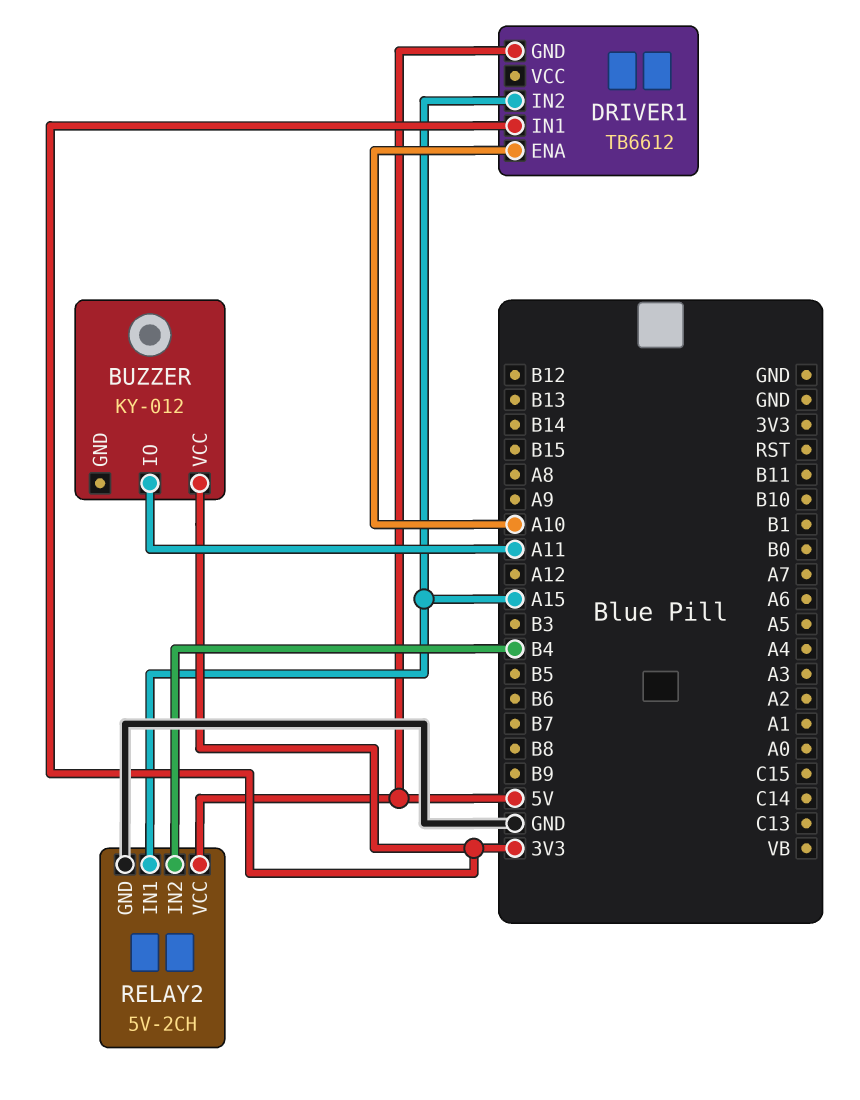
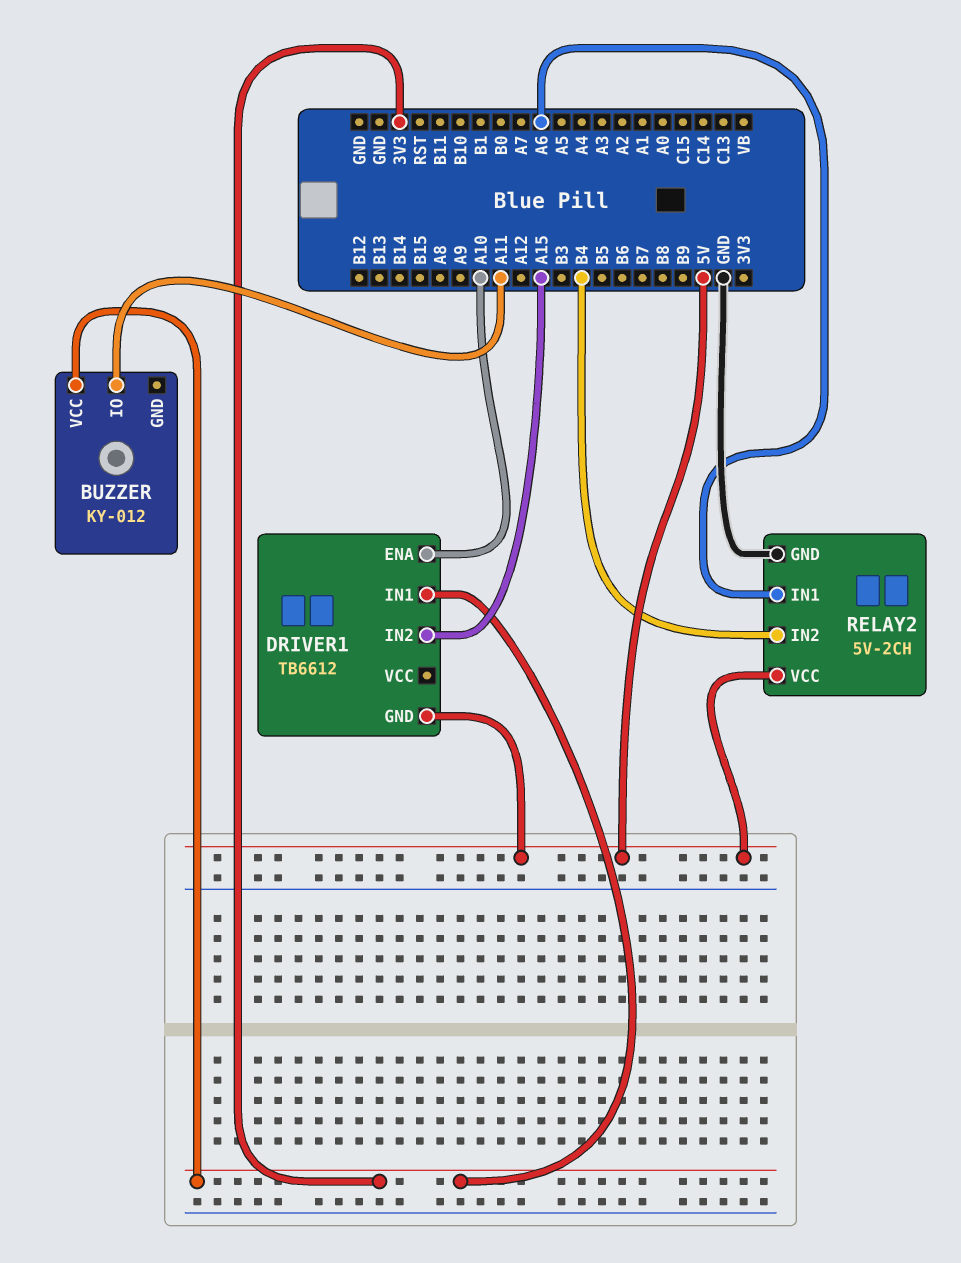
RELAY2 pin IN1: A15 -> A6

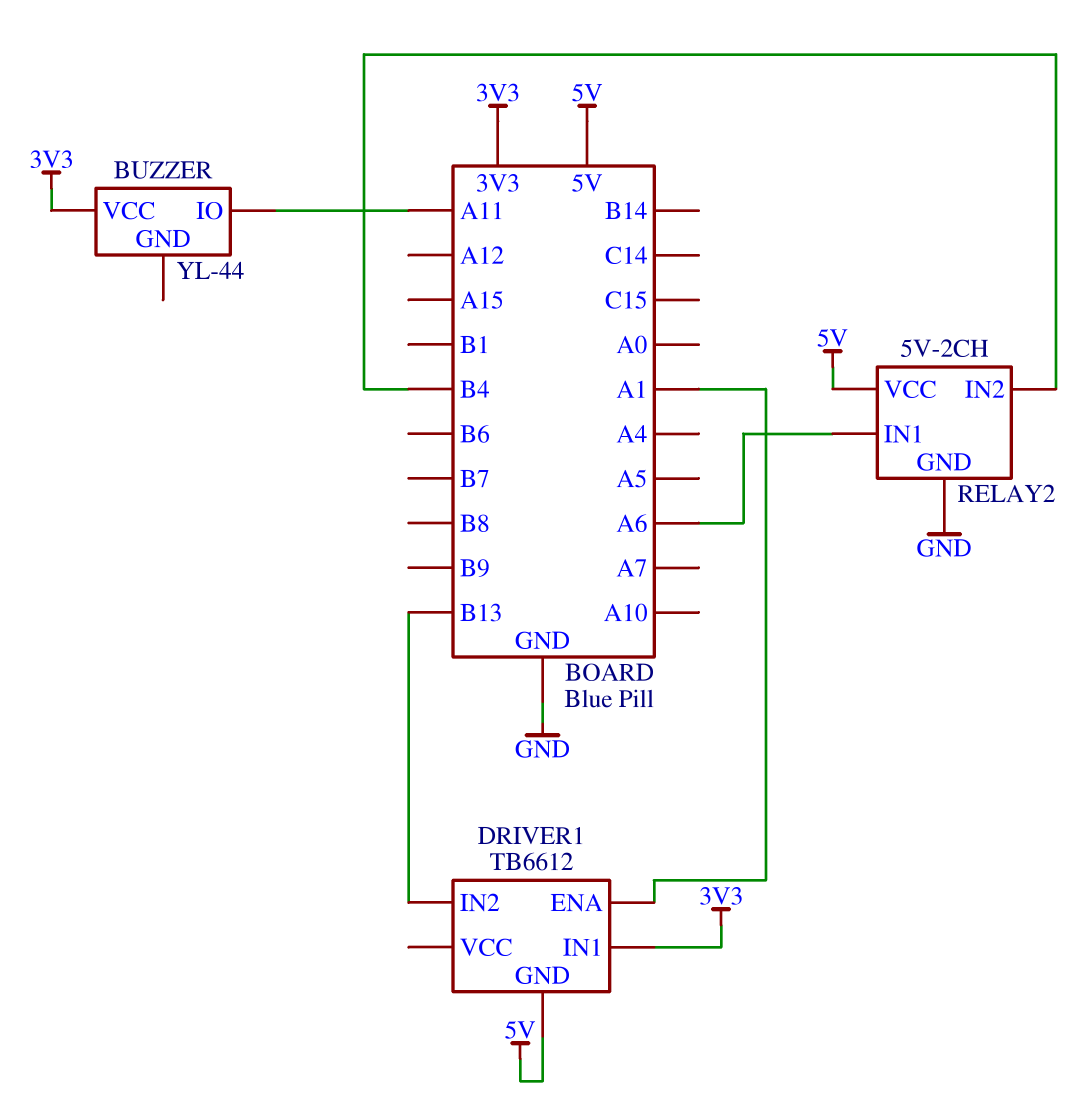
BUZZER: KY-012 -> YL-44
DRIVER1 pin ENA: A10 -> A1
DRIVER1 pin IN2: A15 -> B13

